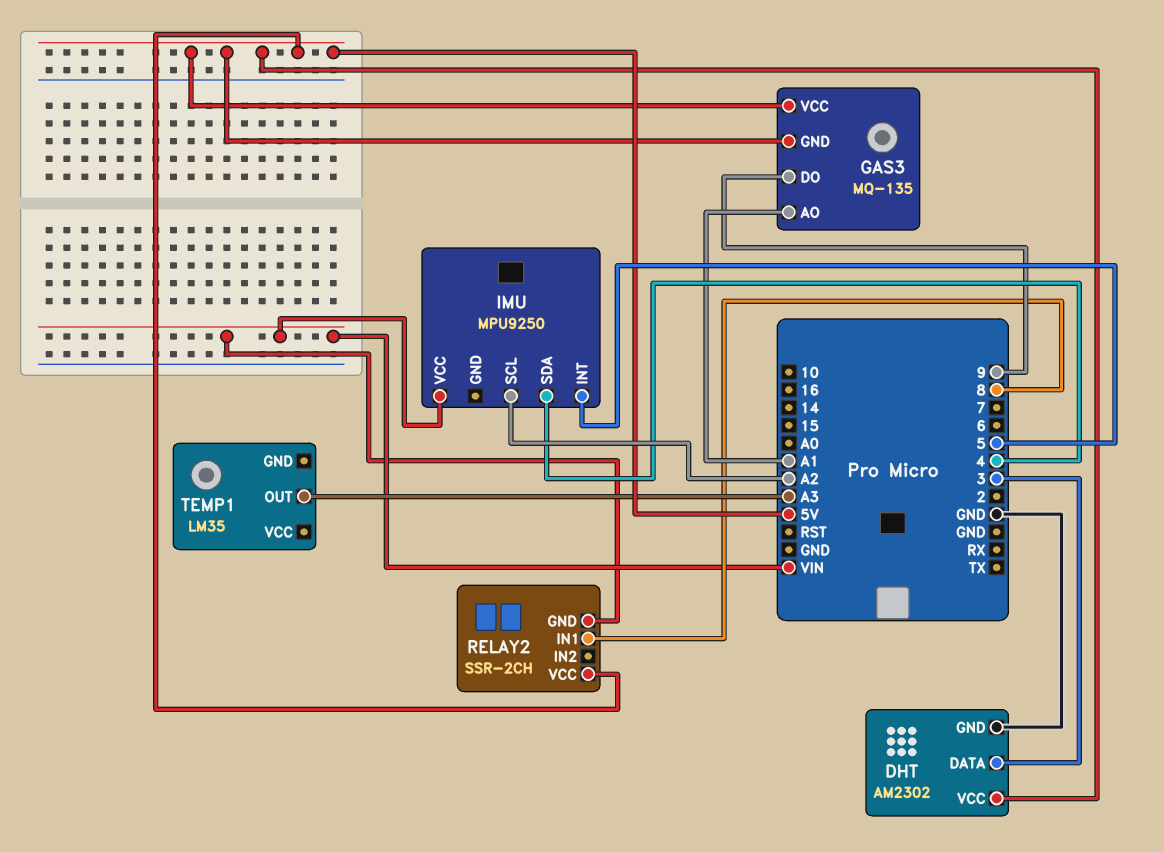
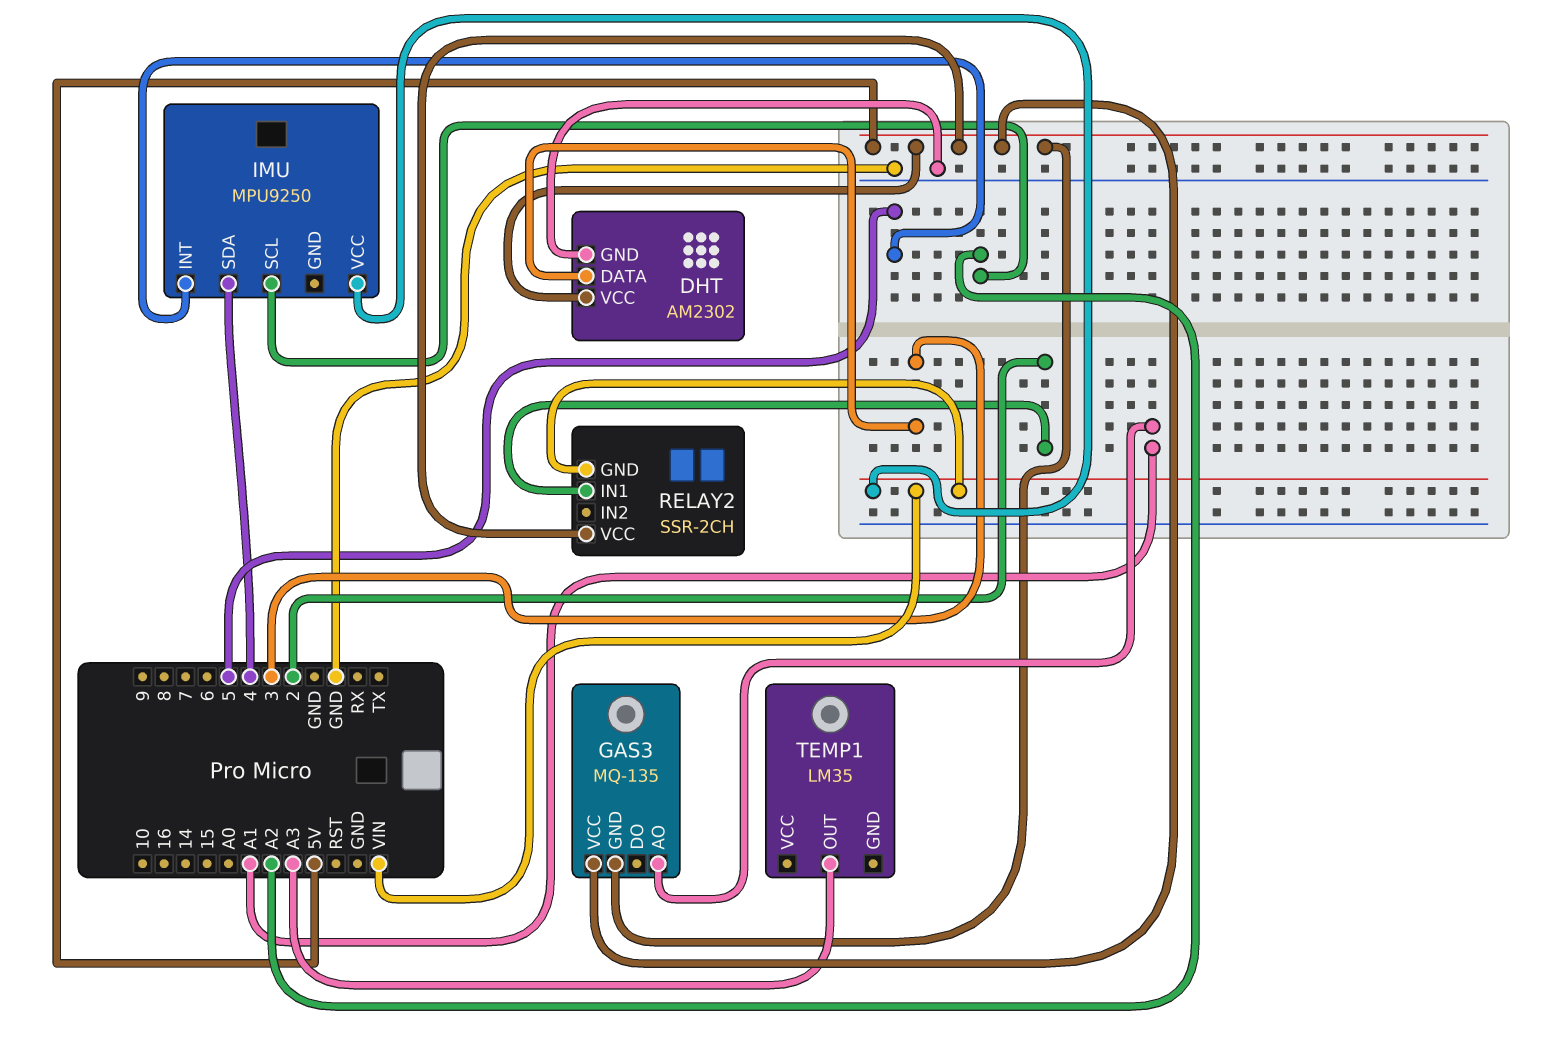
GAS3 pin DO: 9 -> none
RELAY2 pin IN1: 8 -> 2

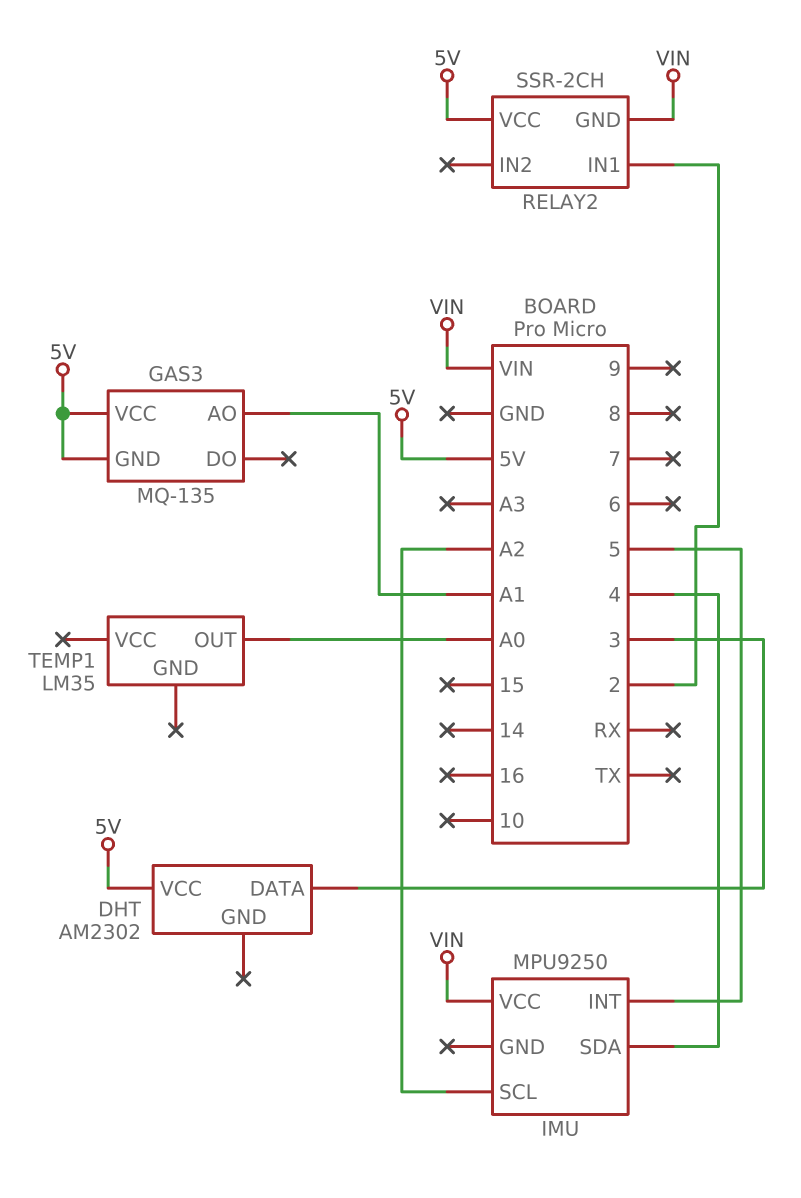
DHT pin GND: GND -> none
TEMP1 pin OUT: A3 -> A0

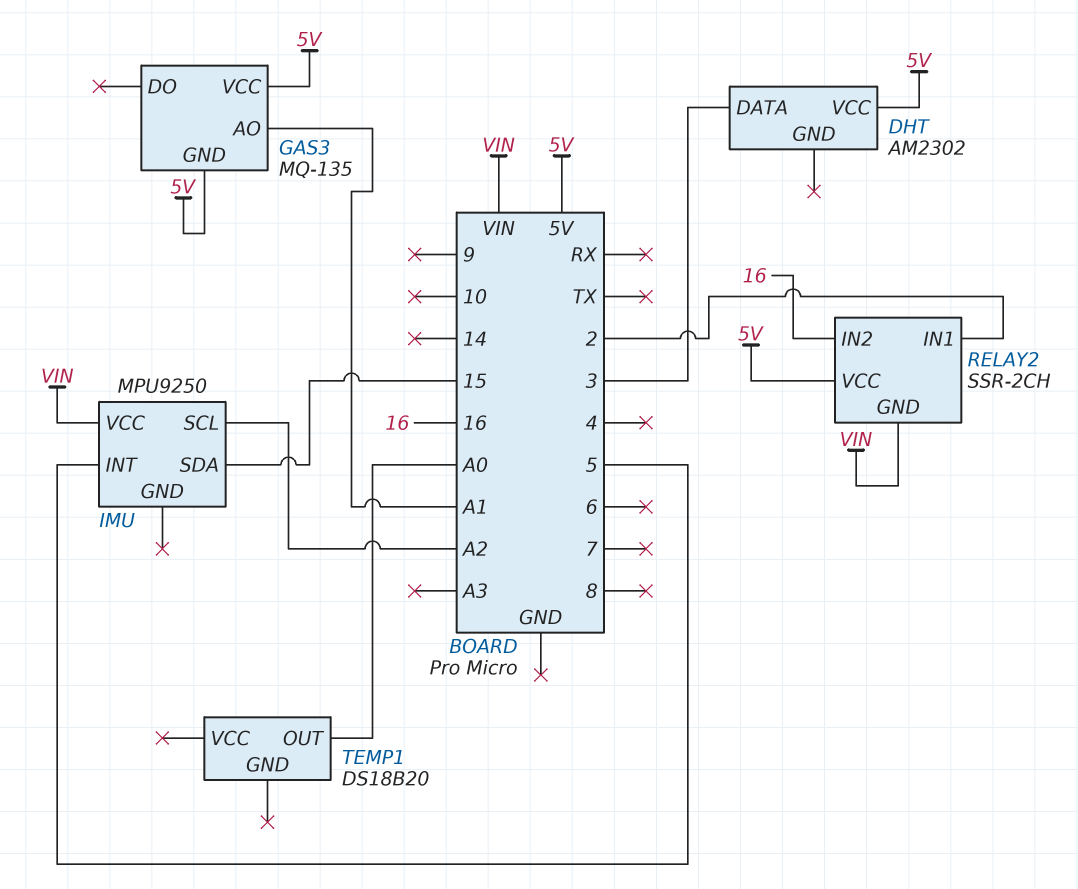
IMU pin SDA: 4 -> 15
RELAY2 pin IN2: none -> 16
TEMP1: LM35 -> DS18B20

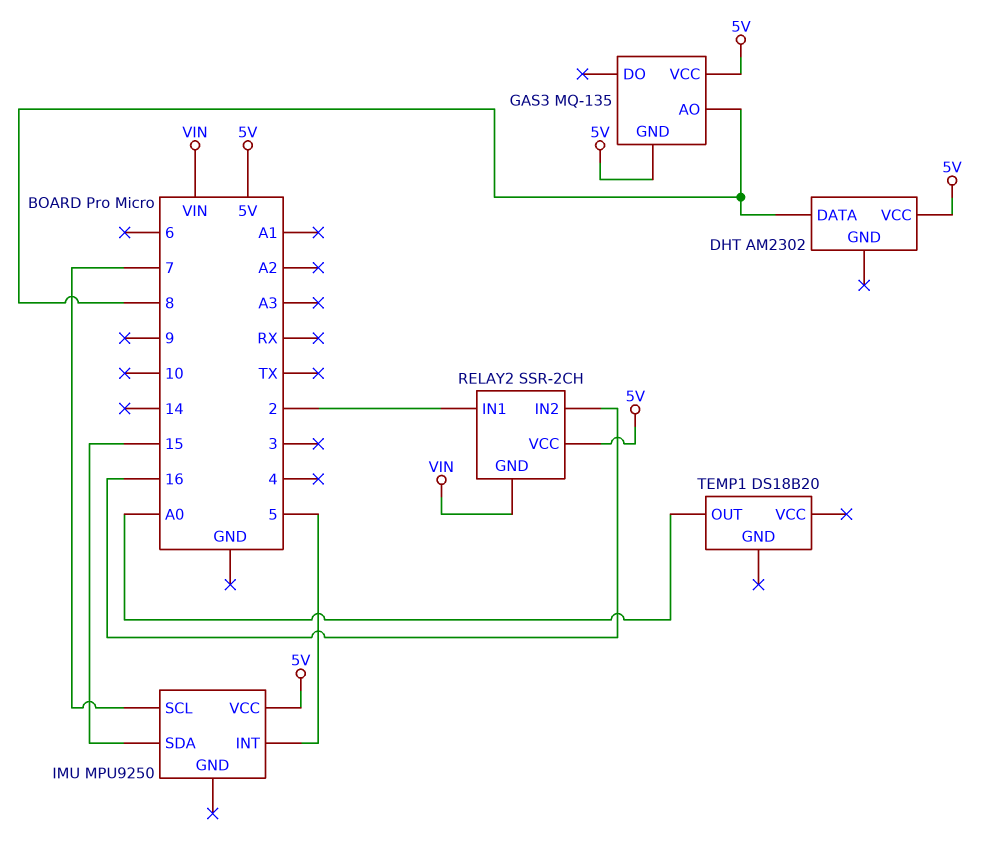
DHT pin DATA: 3 -> 8
GAS3 pin AO: A1 -> 8
IMU pin SCL: A2 -> 7
IMU pin VCC: VIN -> 5V

